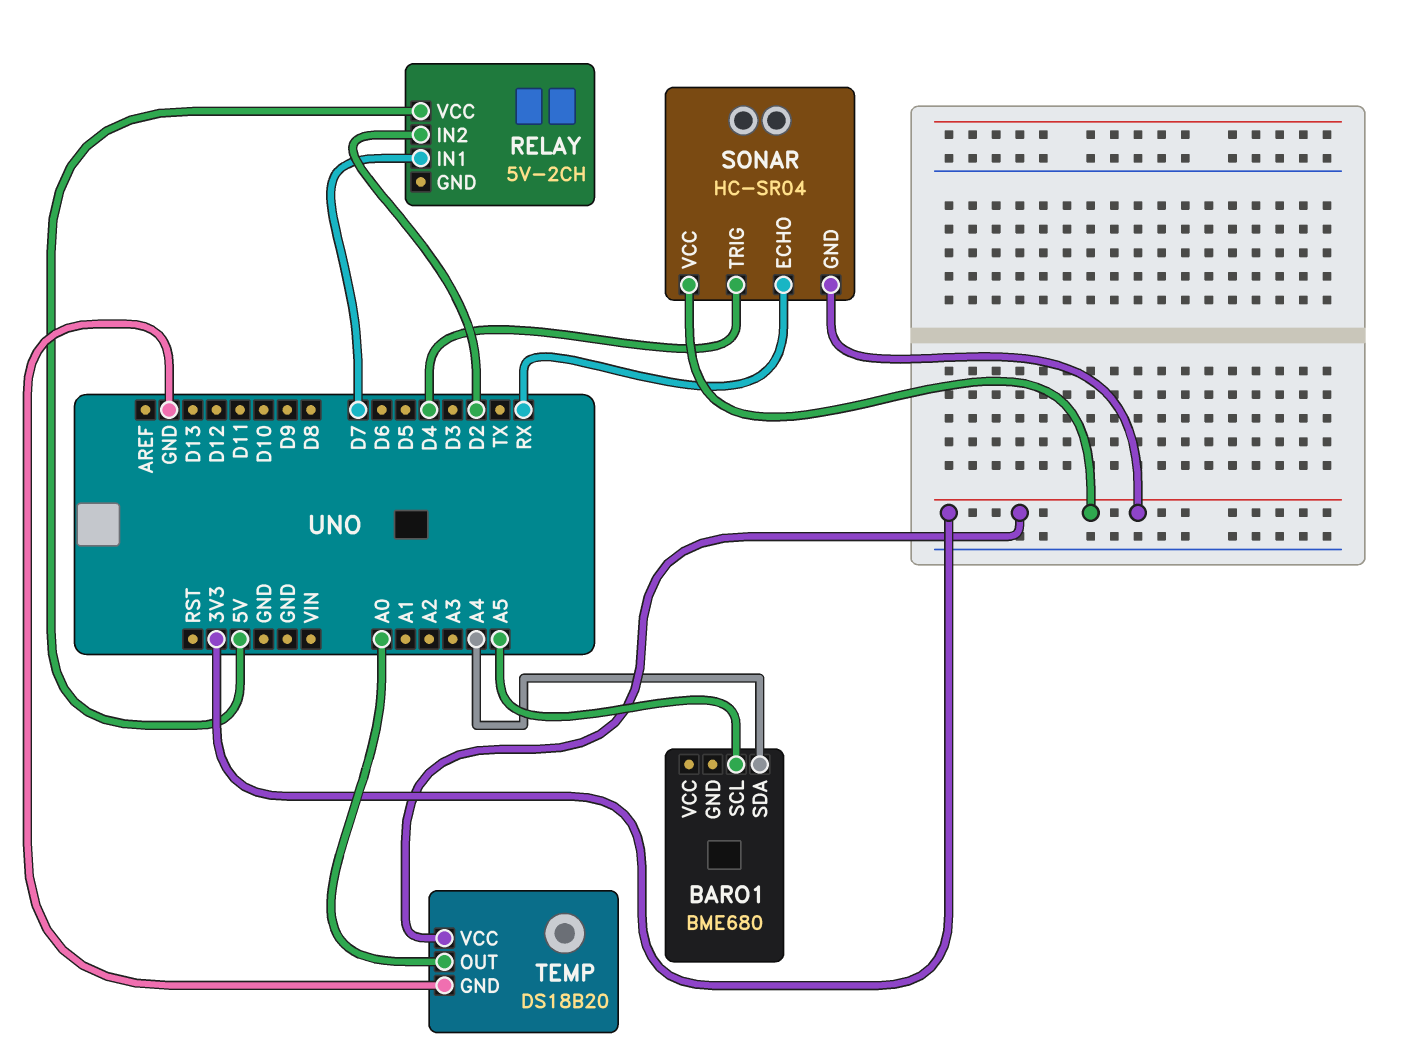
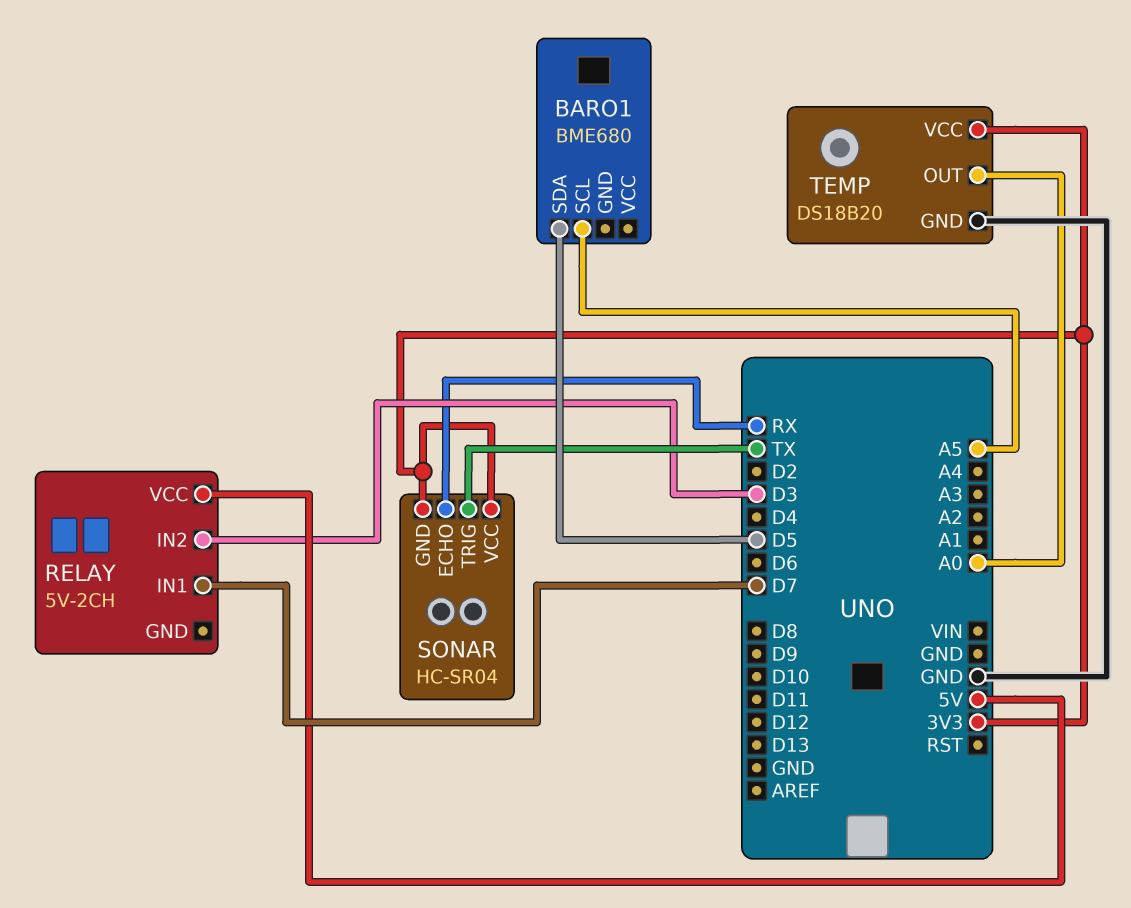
BARO1 pin SDA: A4 -> D5
RELAY pin IN2: D2 -> D3
SONAR pin TRIG: D4 -> TX

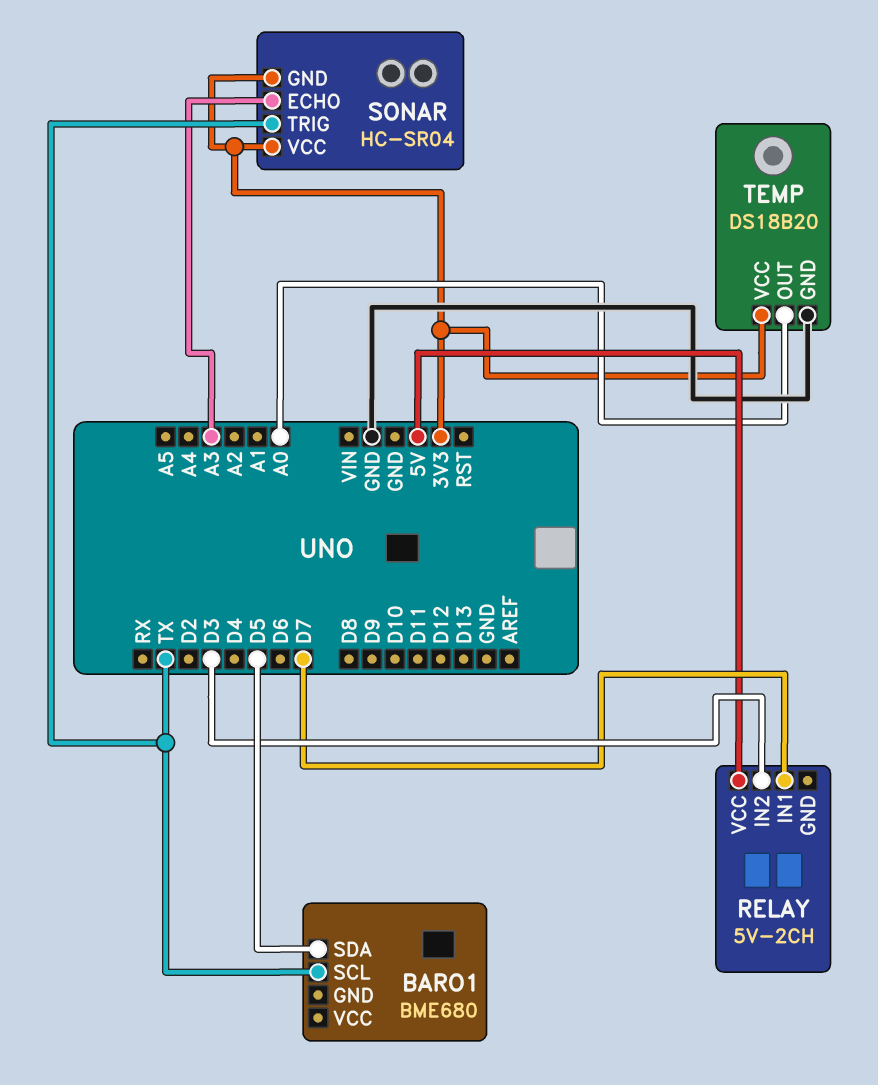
BARO1 pin SCL: A5 -> TX
SONAR pin ECHO: RX -> A3

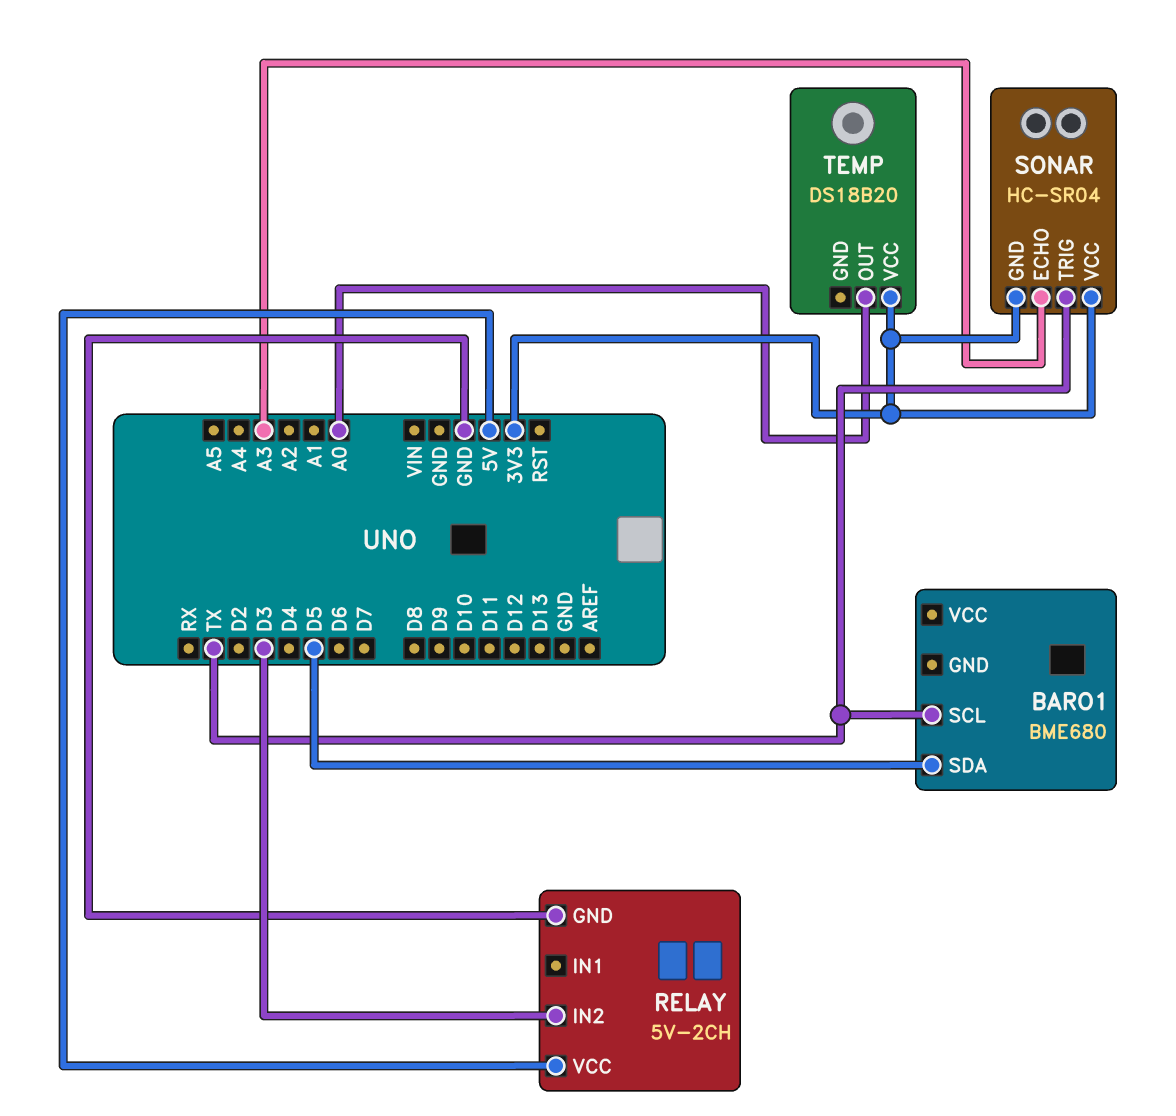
RELAY pin GND: none -> GND
RELAY pin IN1: D7 -> none
TEMP pin GND: GND -> none

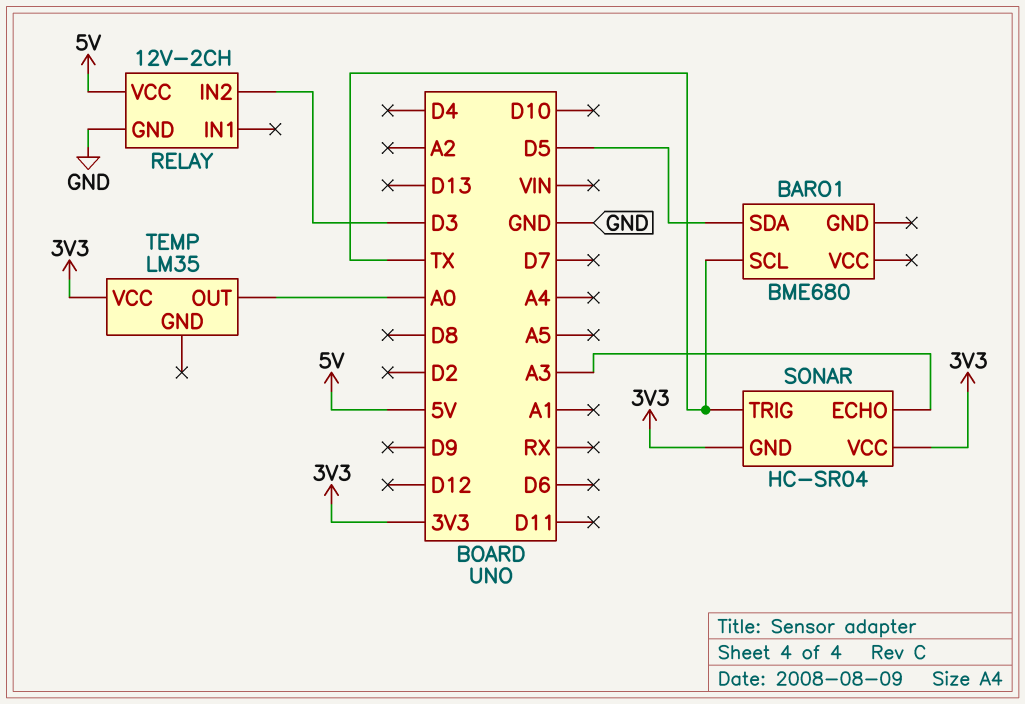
RELAY: 5V-2CH -> 12V-2CH
TEMP: DS18B20 -> LM35

